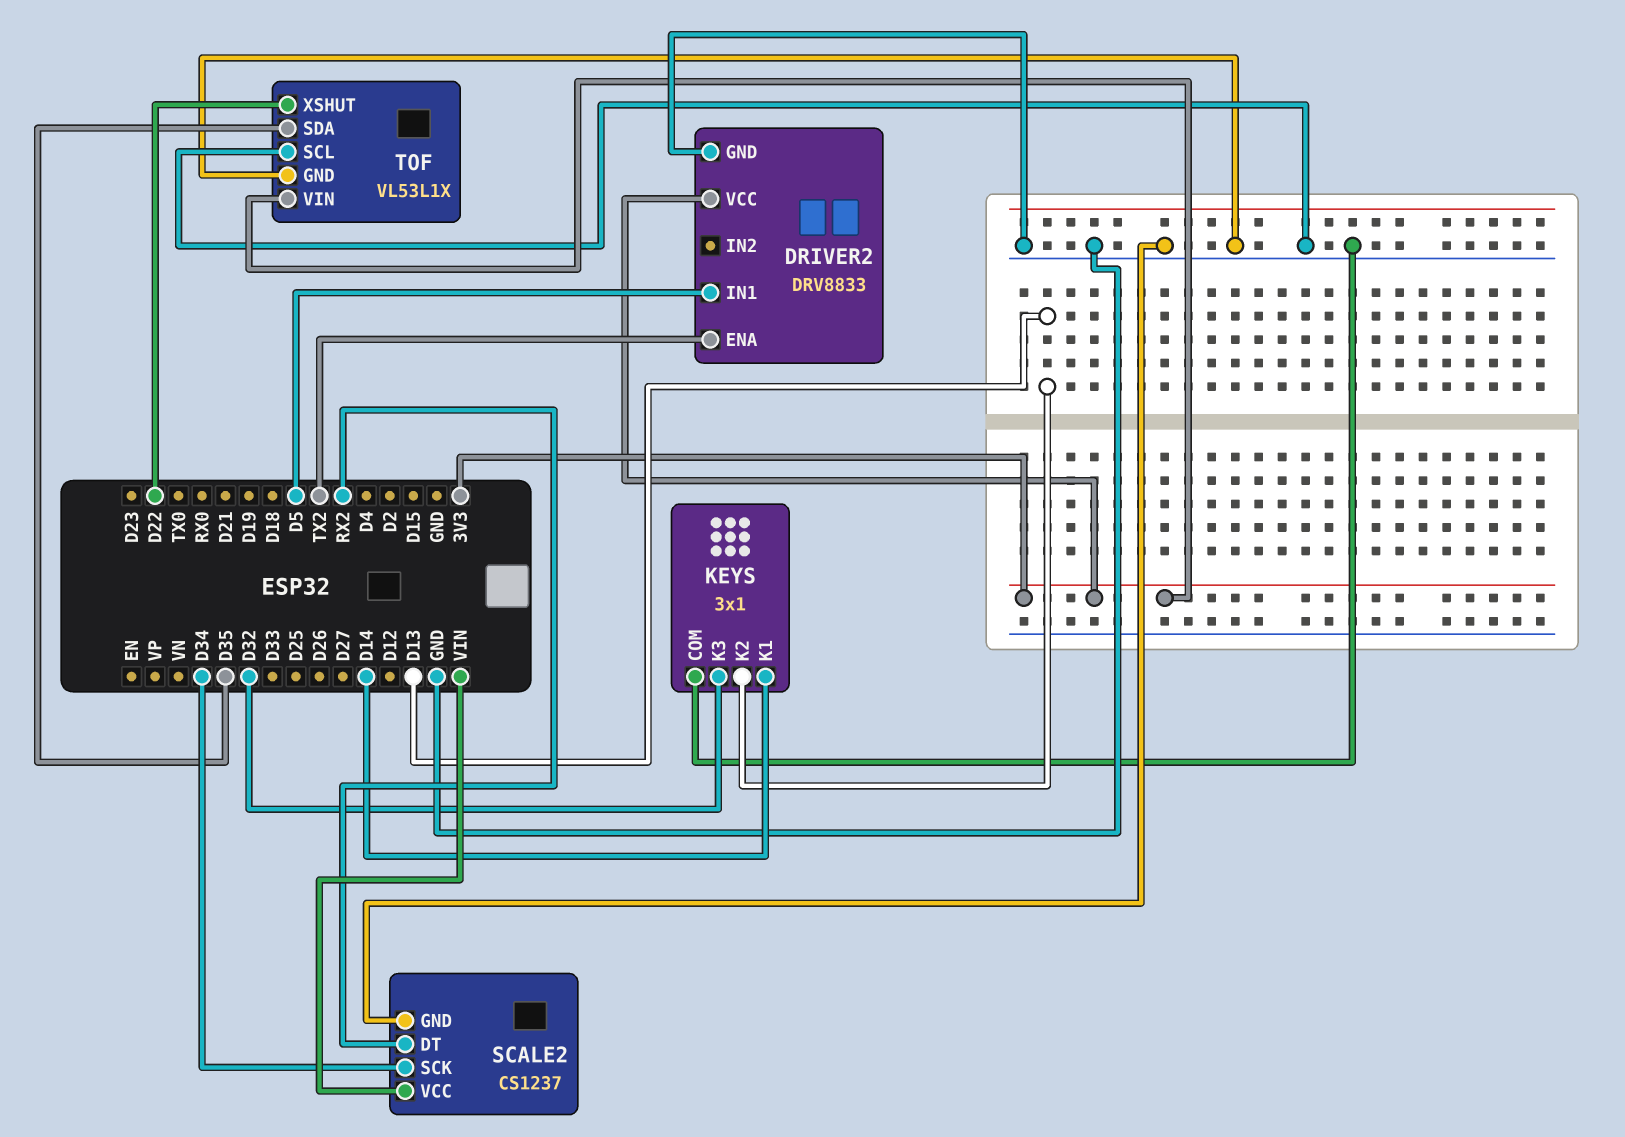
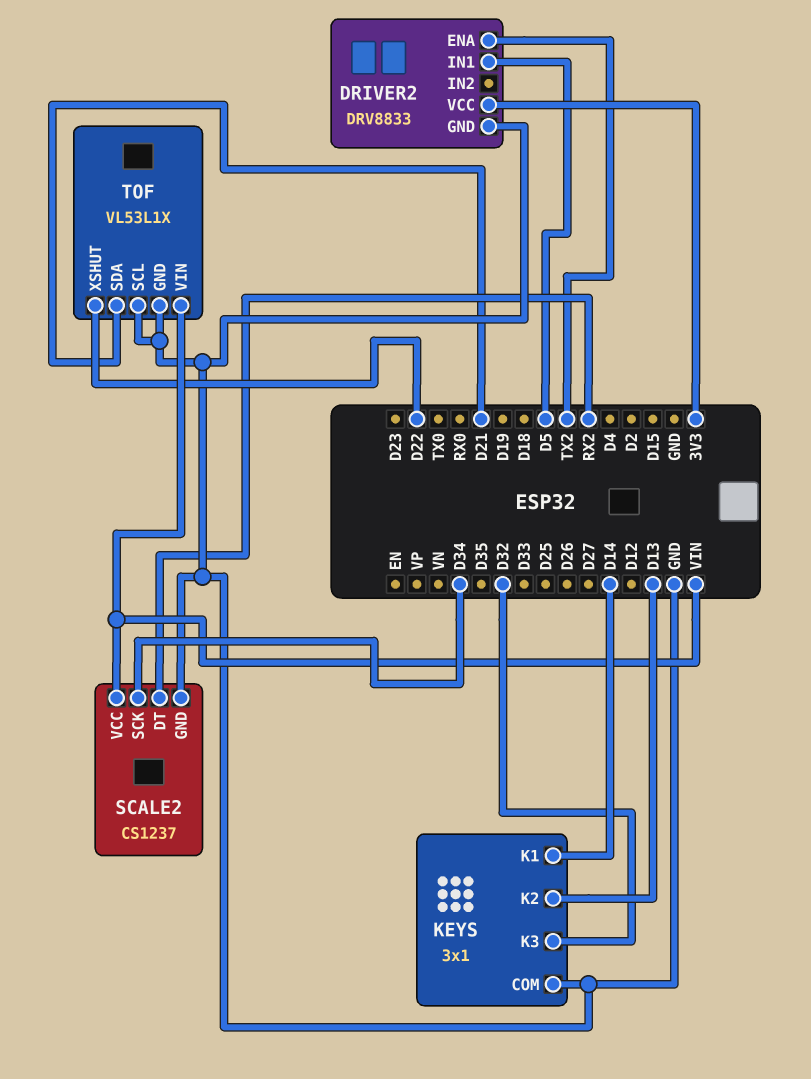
TOF pin SDA: D35 -> D21
TOF pin VIN: 3V3 -> VIN

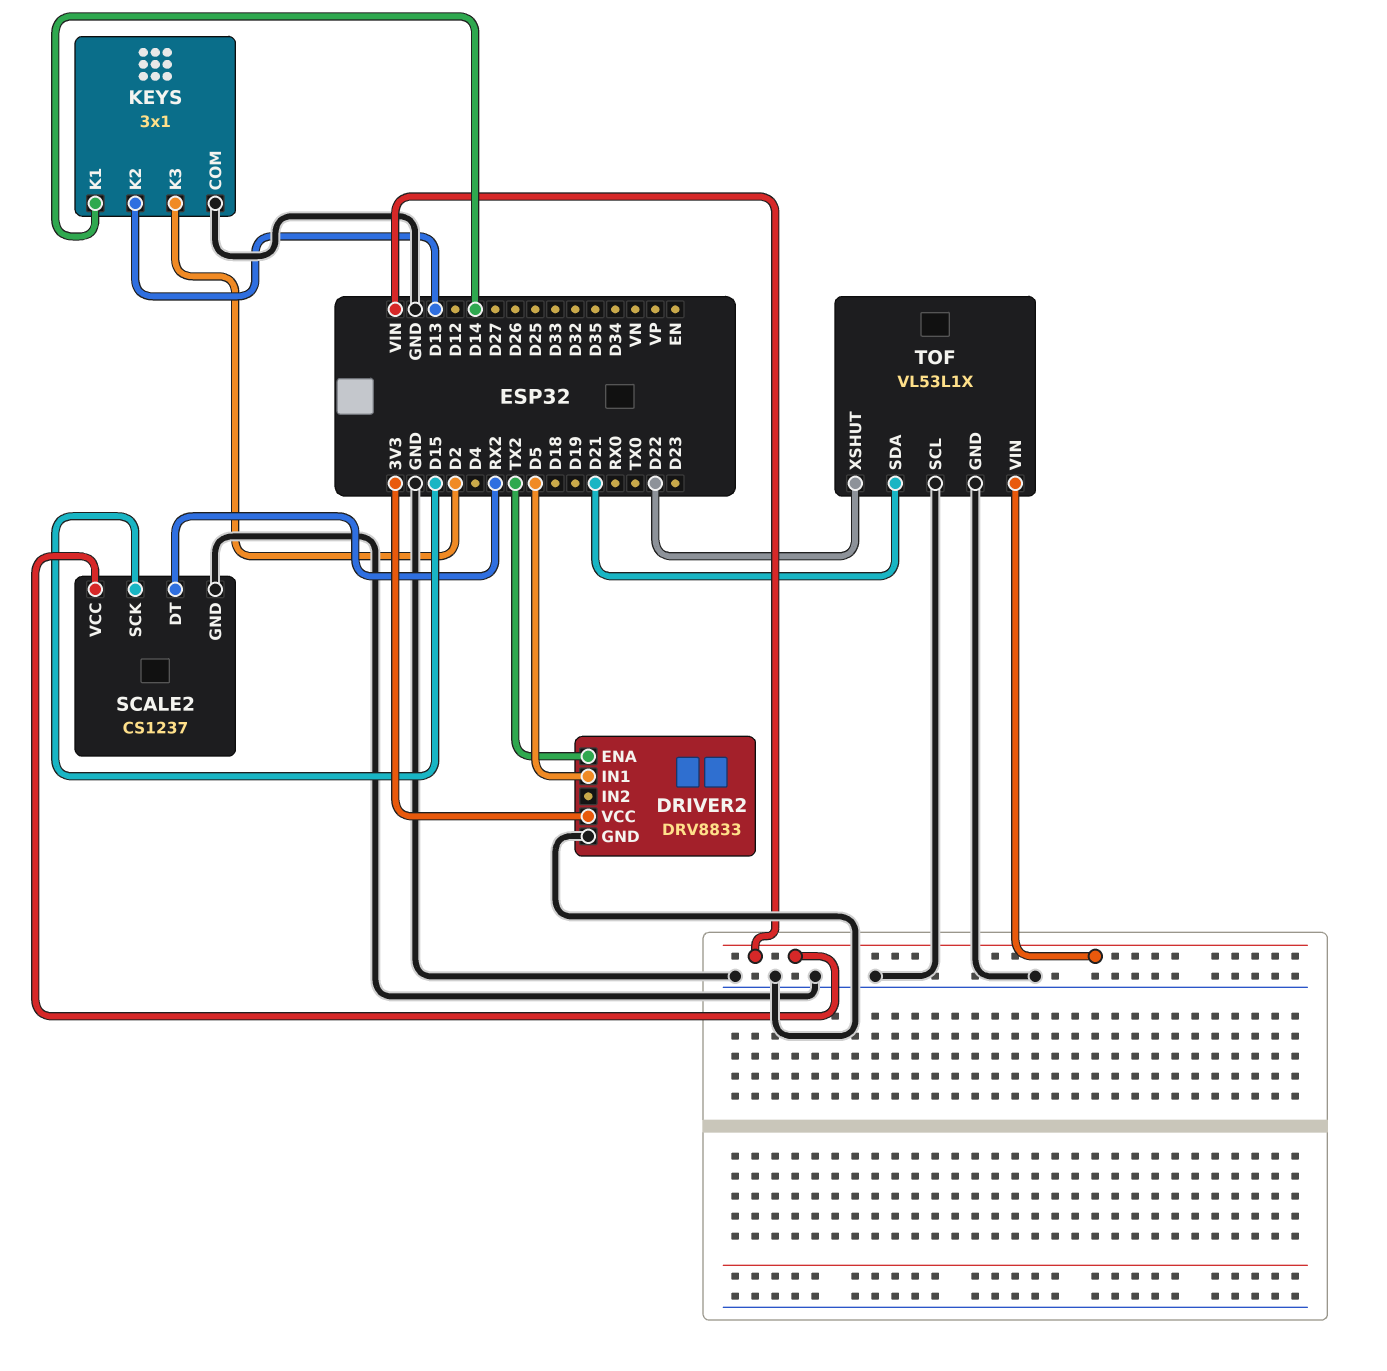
KEYS pin K3: D32 -> D2
SCALE2 pin SCK: D34 -> D15

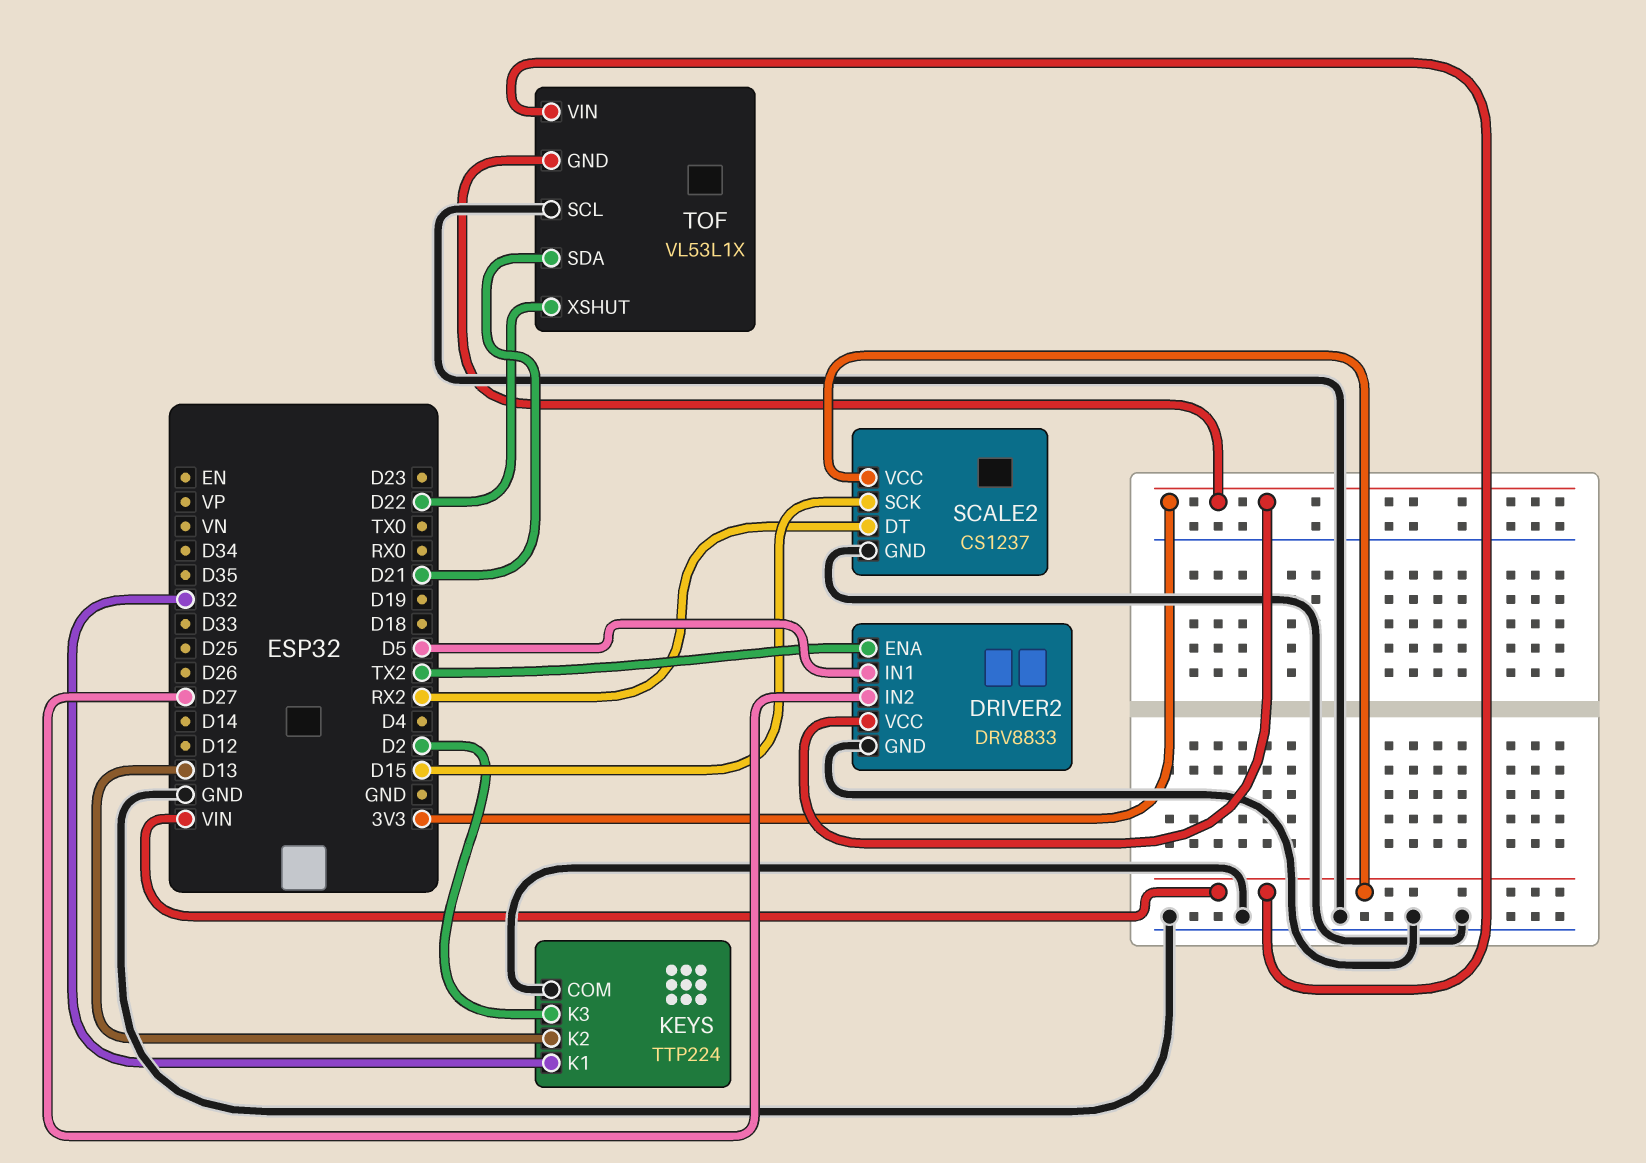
DRIVER2 pin IN2: none -> D27
KEYS: 3x1 -> TTP224
KEYS pin K1: D14 -> D32
TOF pin GND: GND -> 3V3

